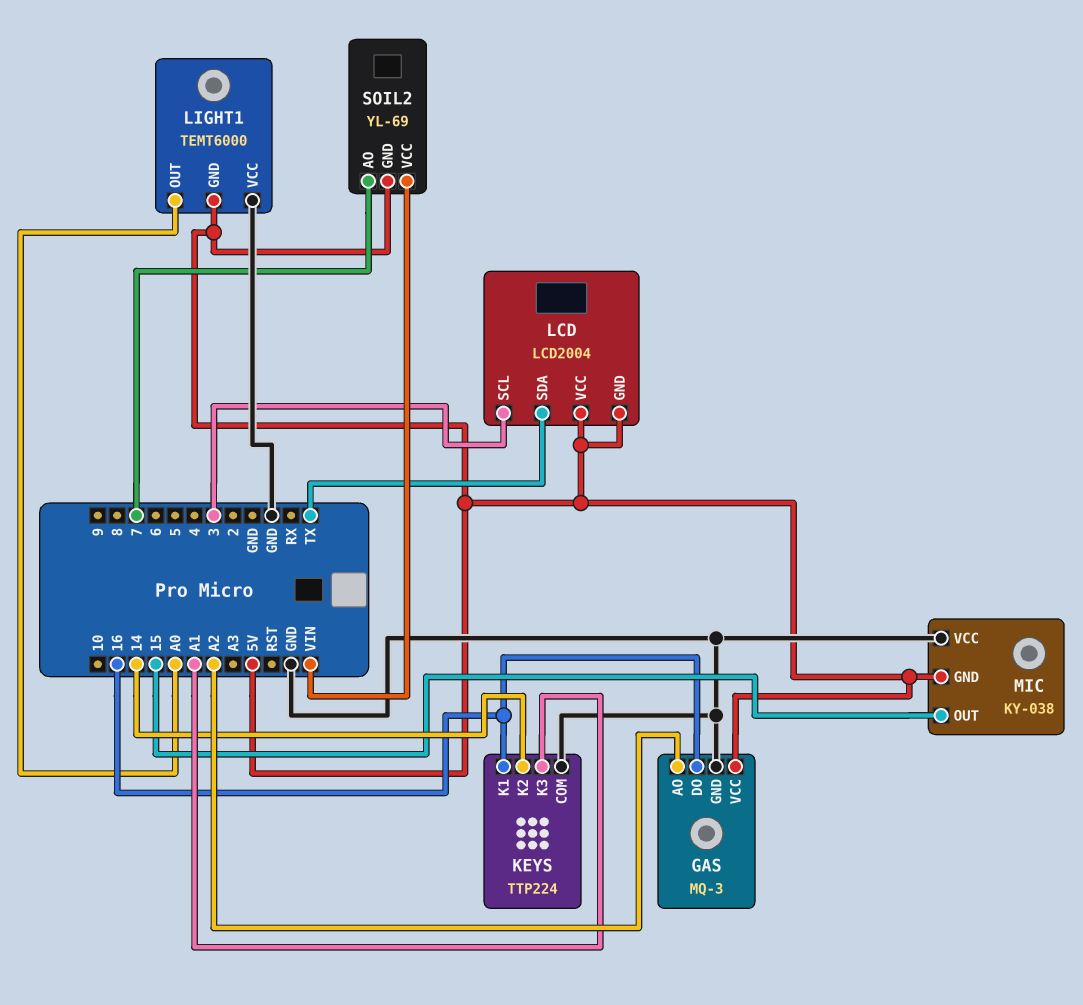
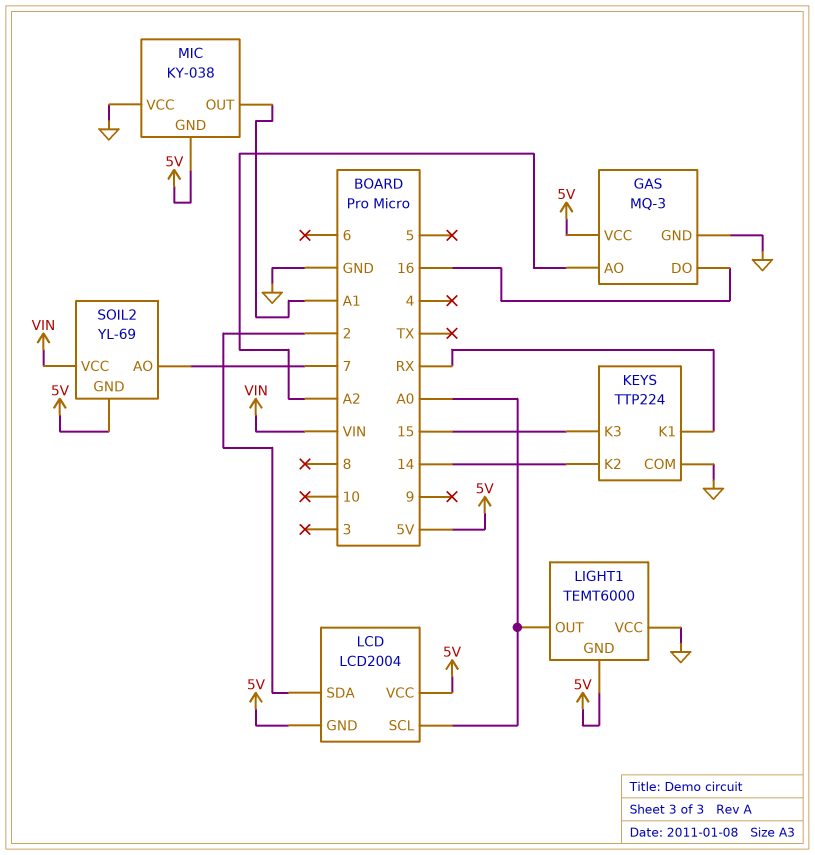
KEYS pin K1: 16 -> RX
KEYS pin K3: A1 -> 15
LCD pin SCL: 3 -> A0
LCD pin SDA: TX -> 2
MIC pin OUT: 15 -> A1

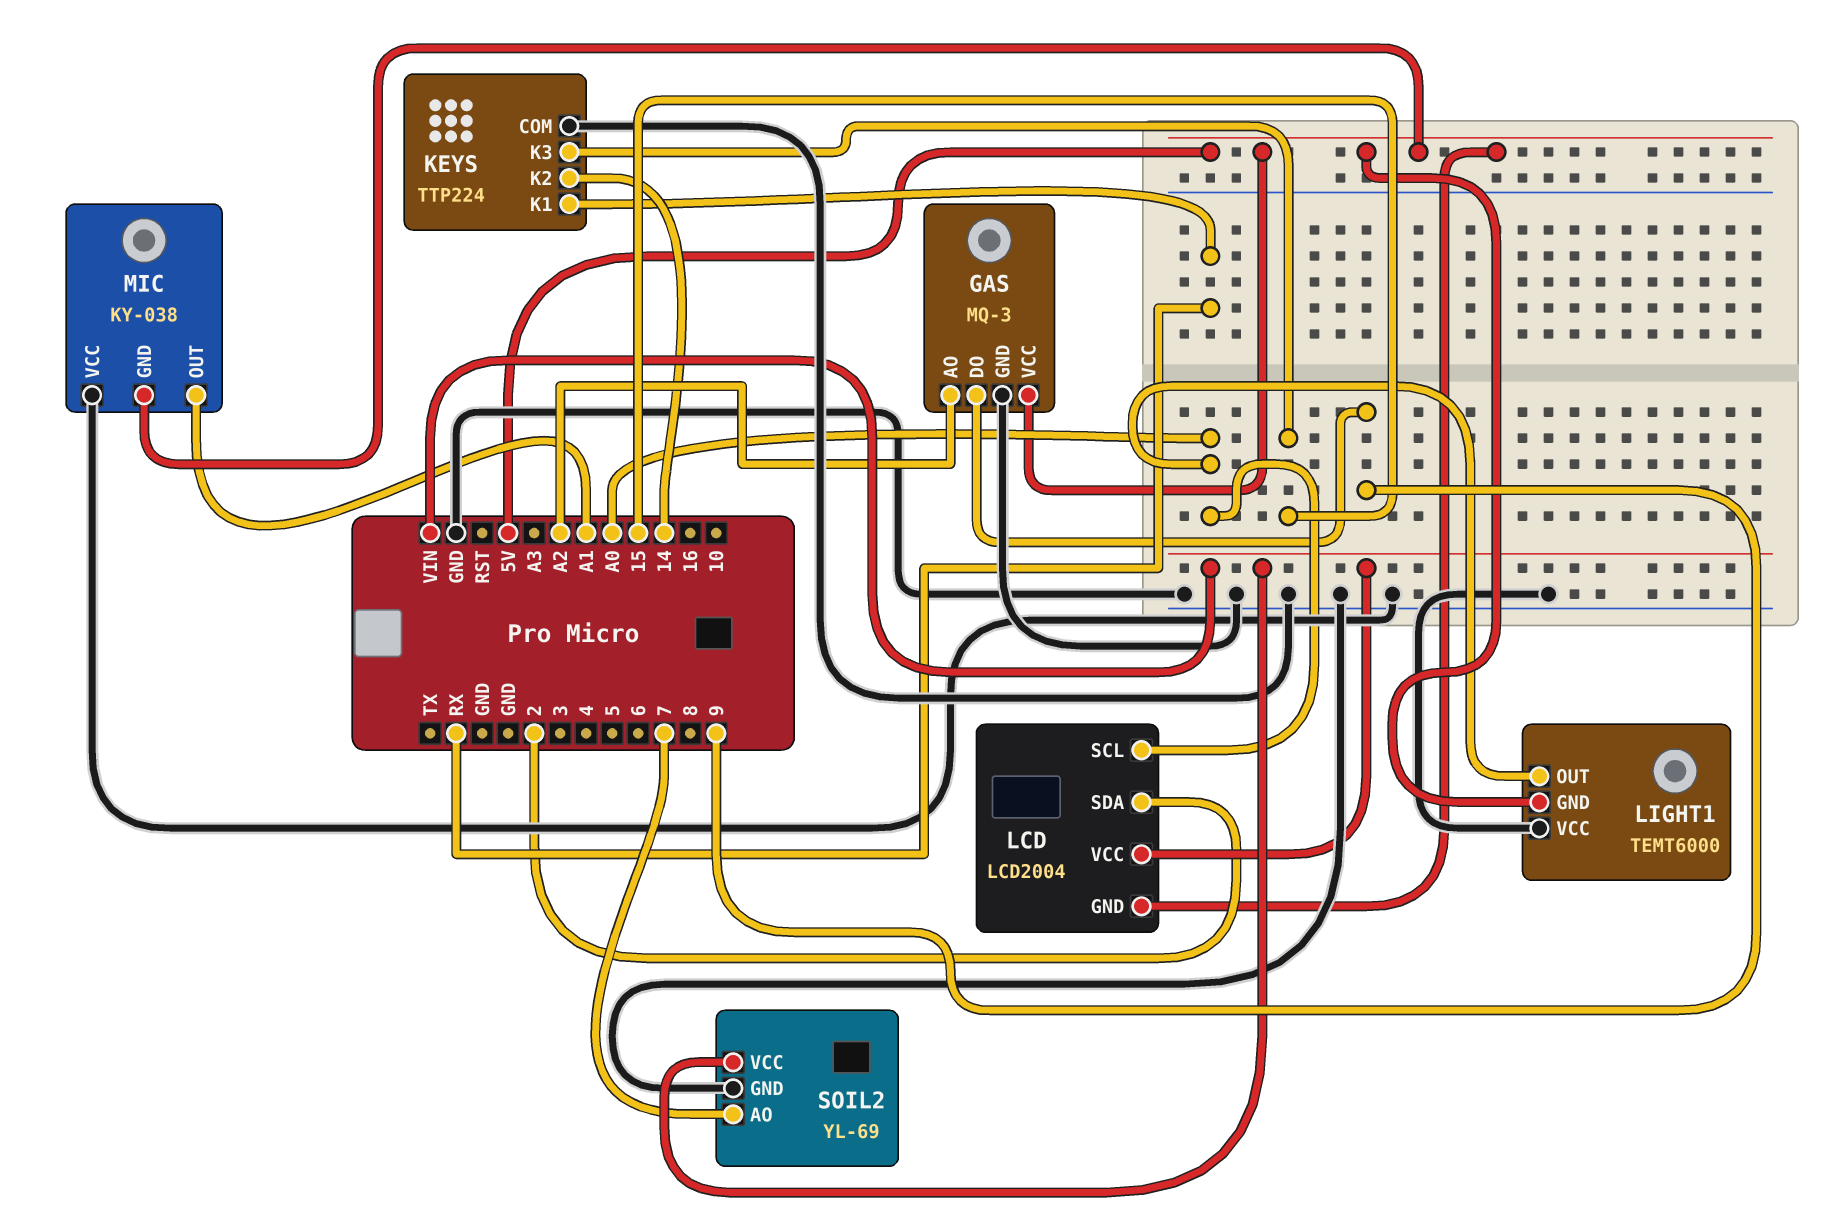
GAS pin DO: 16 -> 9
LCD pin VCC: 5V -> VIN
SOIL2 pin GND: 5V -> GND

